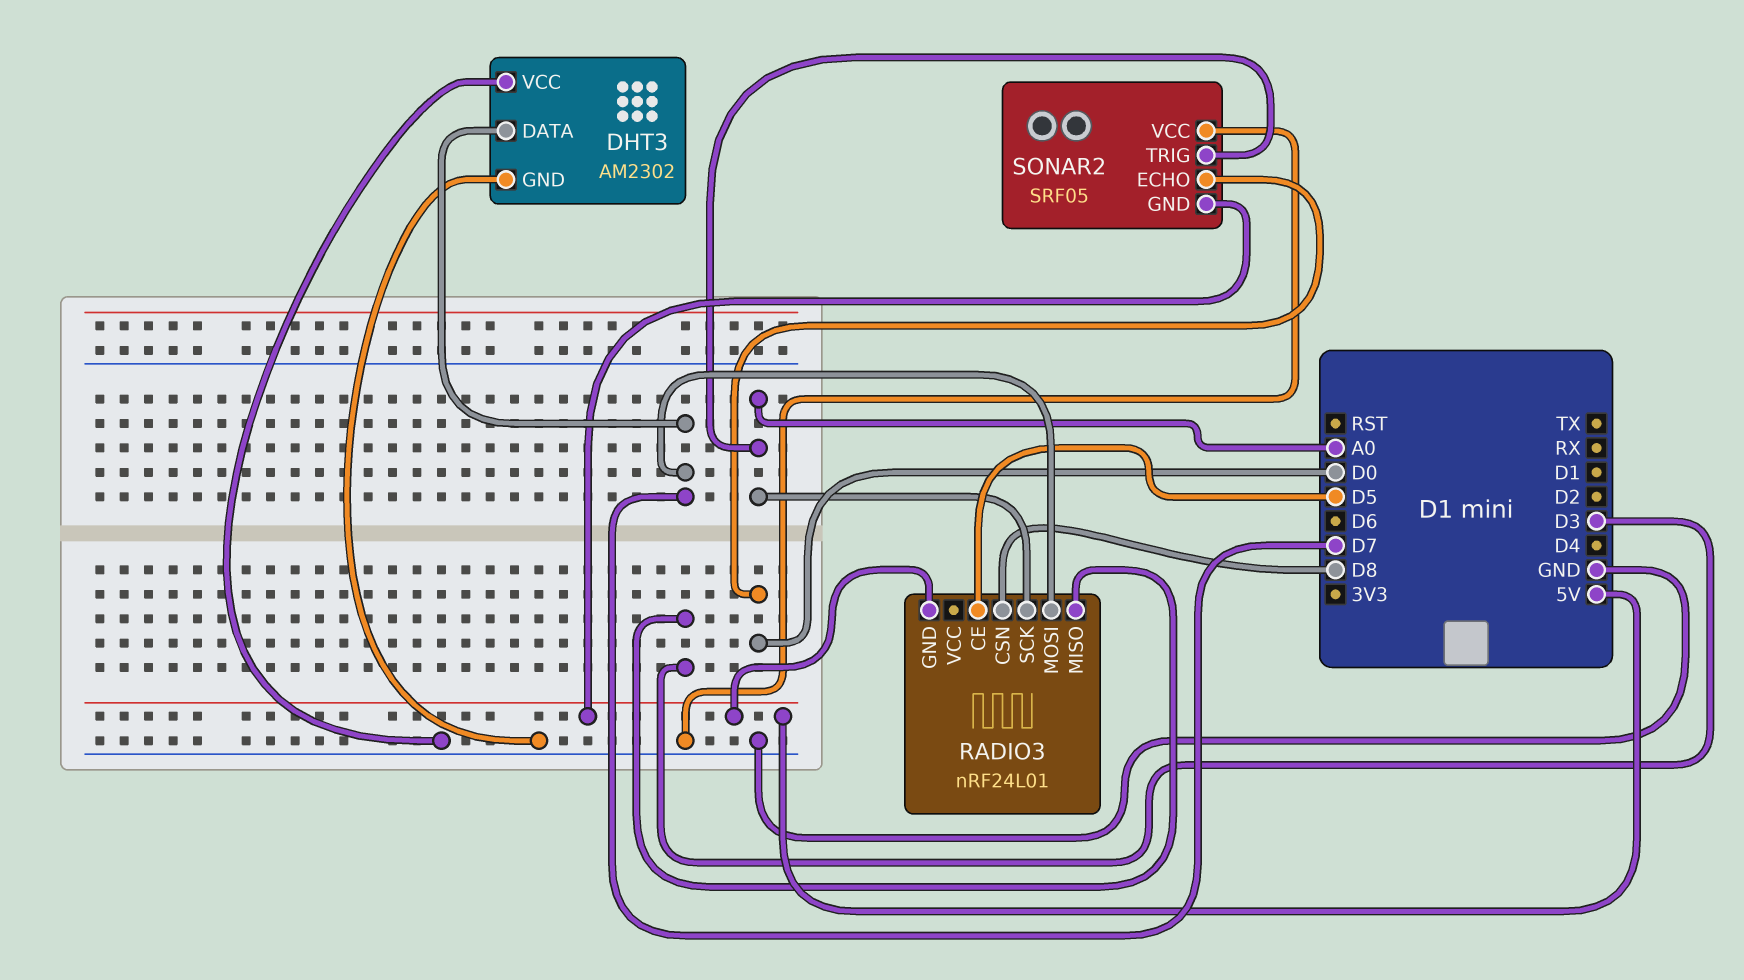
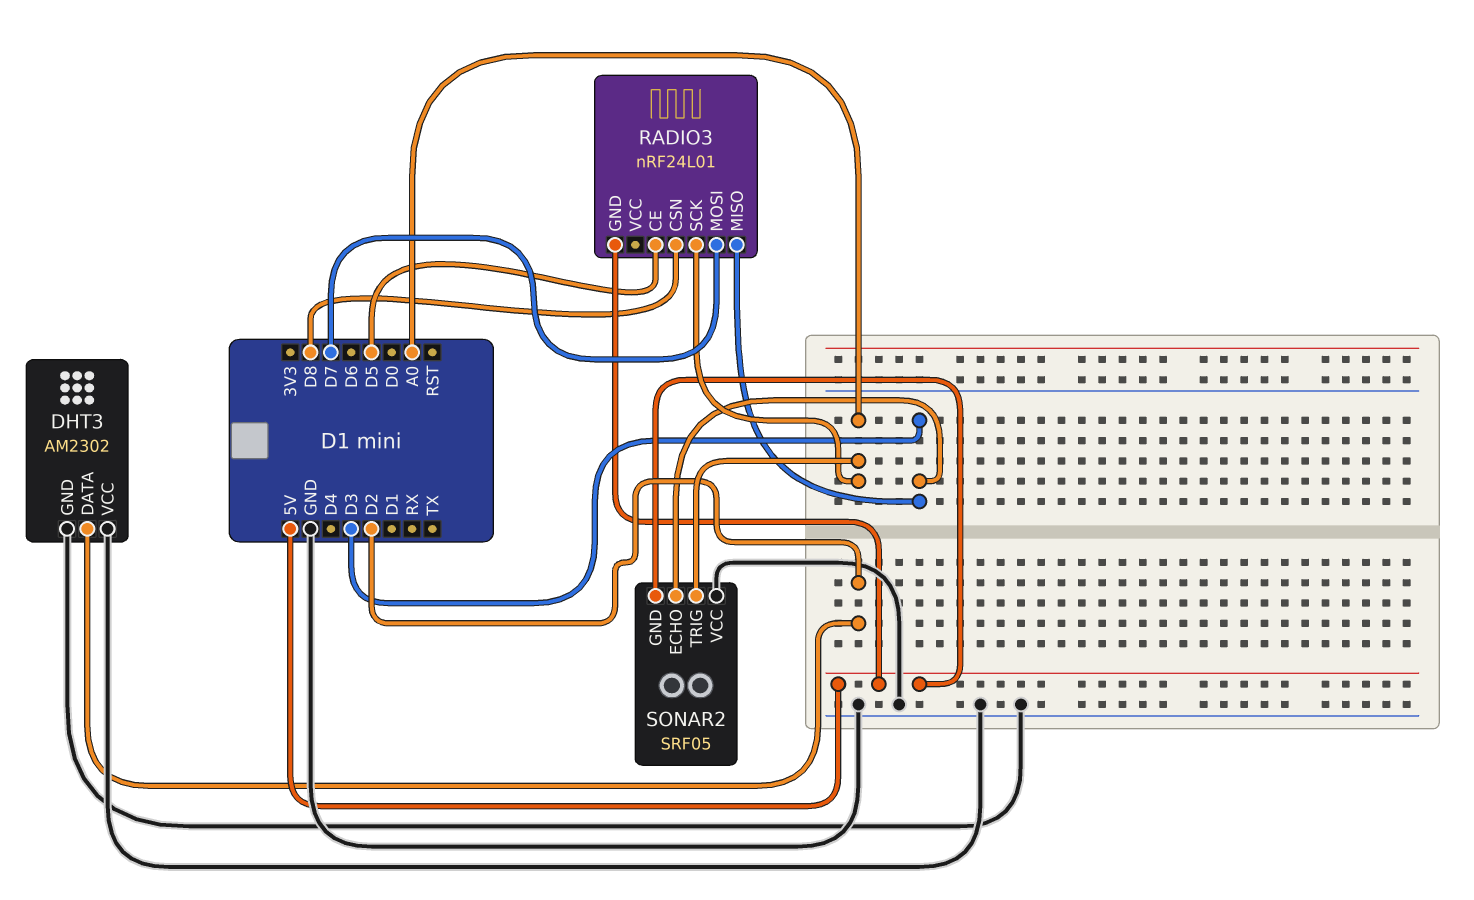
DHT3 pin DATA: D7 -> D2
SONAR2 pin ECHO: D0 -> D3

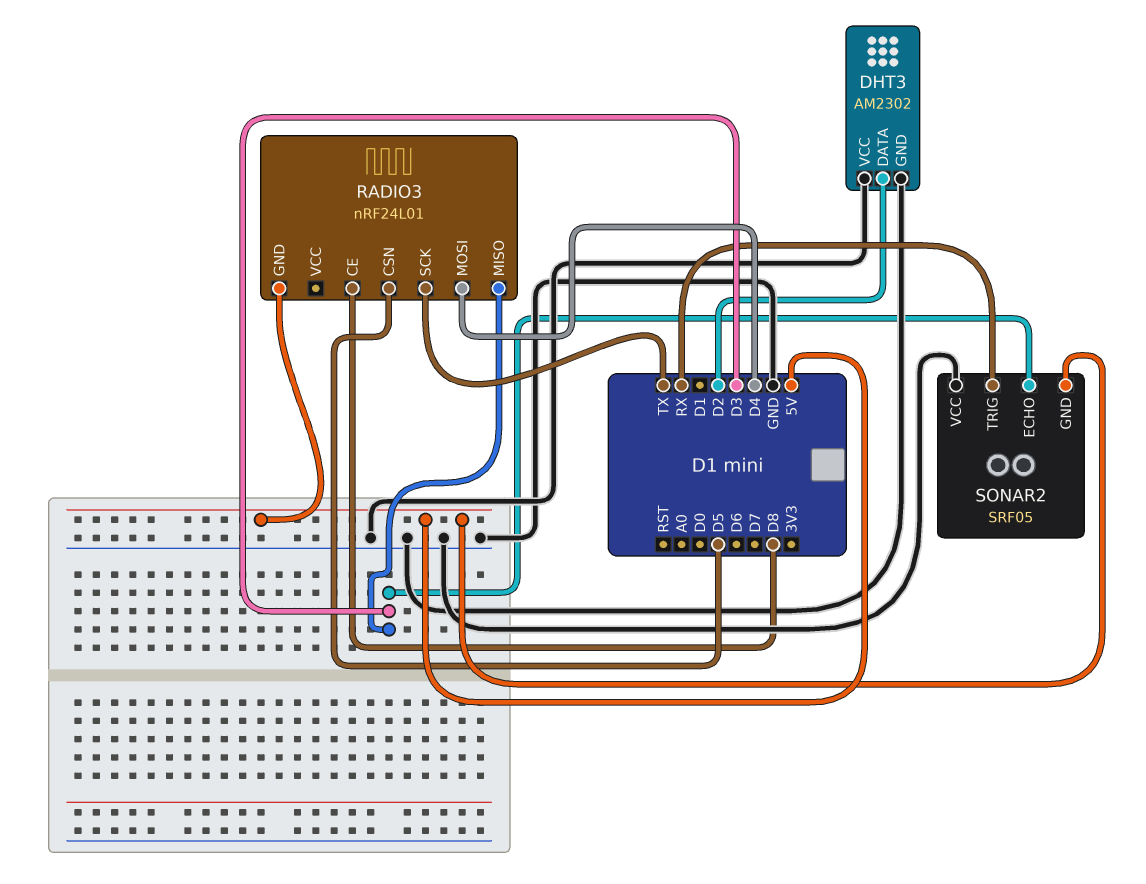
RADIO3 pin CE: D5 -> D8
RADIO3 pin CSN: D8 -> D5
RADIO3 pin MOSI: D7 -> D4
RADIO3 pin SCK: A0 -> TX
SONAR2 pin TRIG: A0 -> RX

